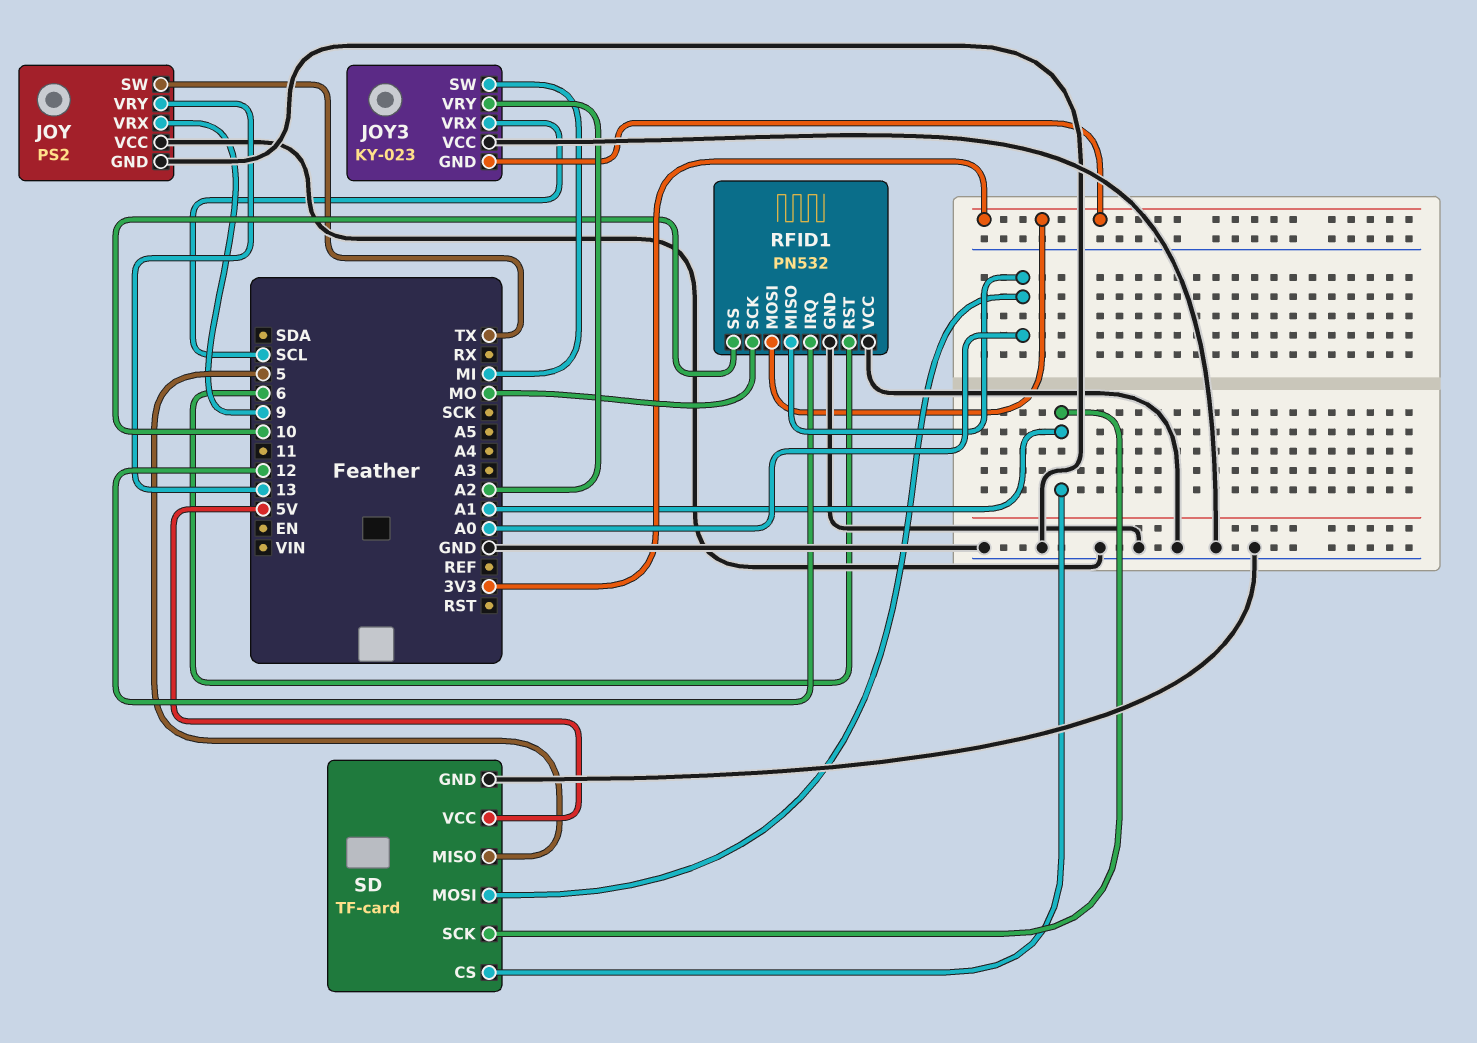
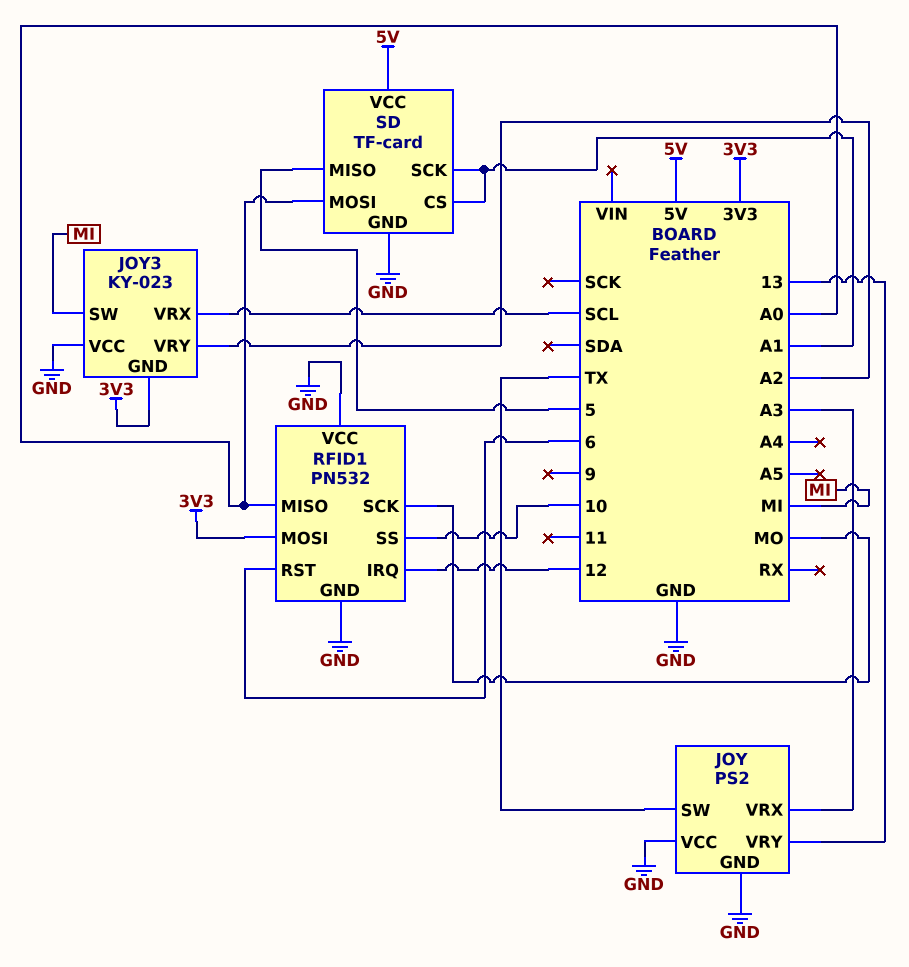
JOY pin VRX: 9 -> A3

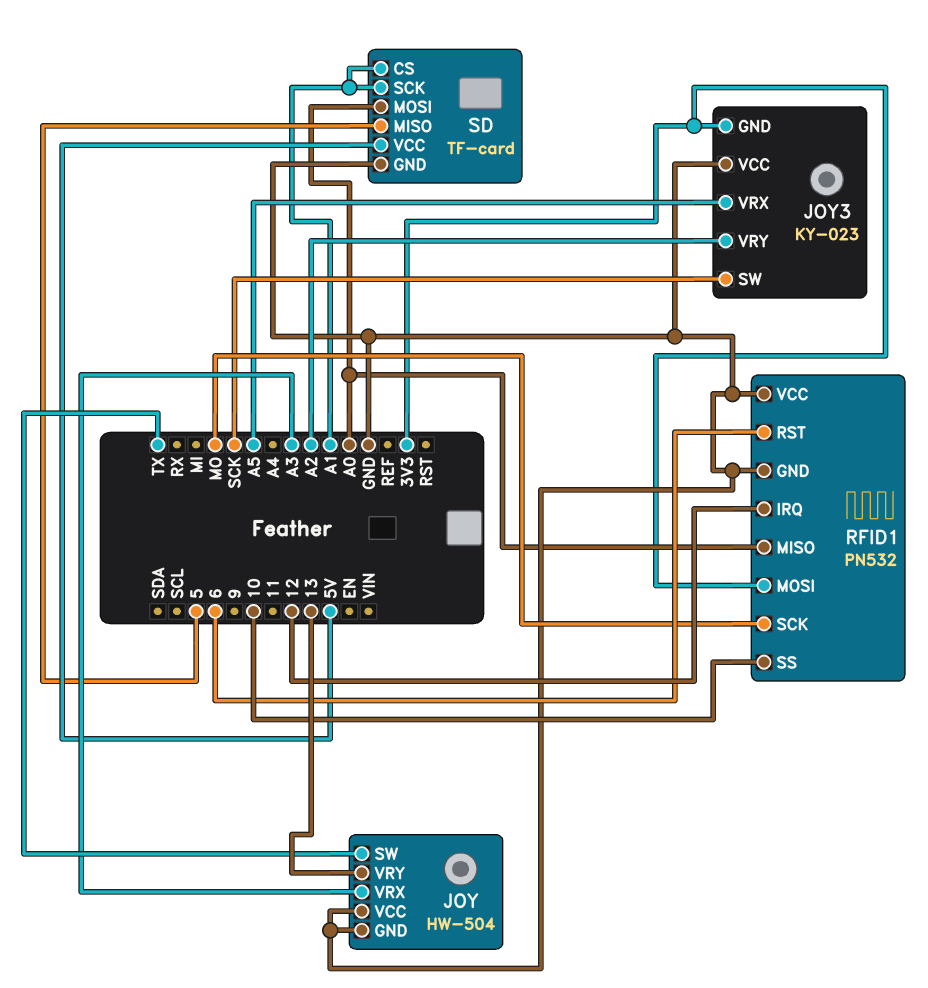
JOY: PS2 -> HW-504
JOY3 pin SW: MI -> SCK
JOY3 pin VRX: SCL -> A5

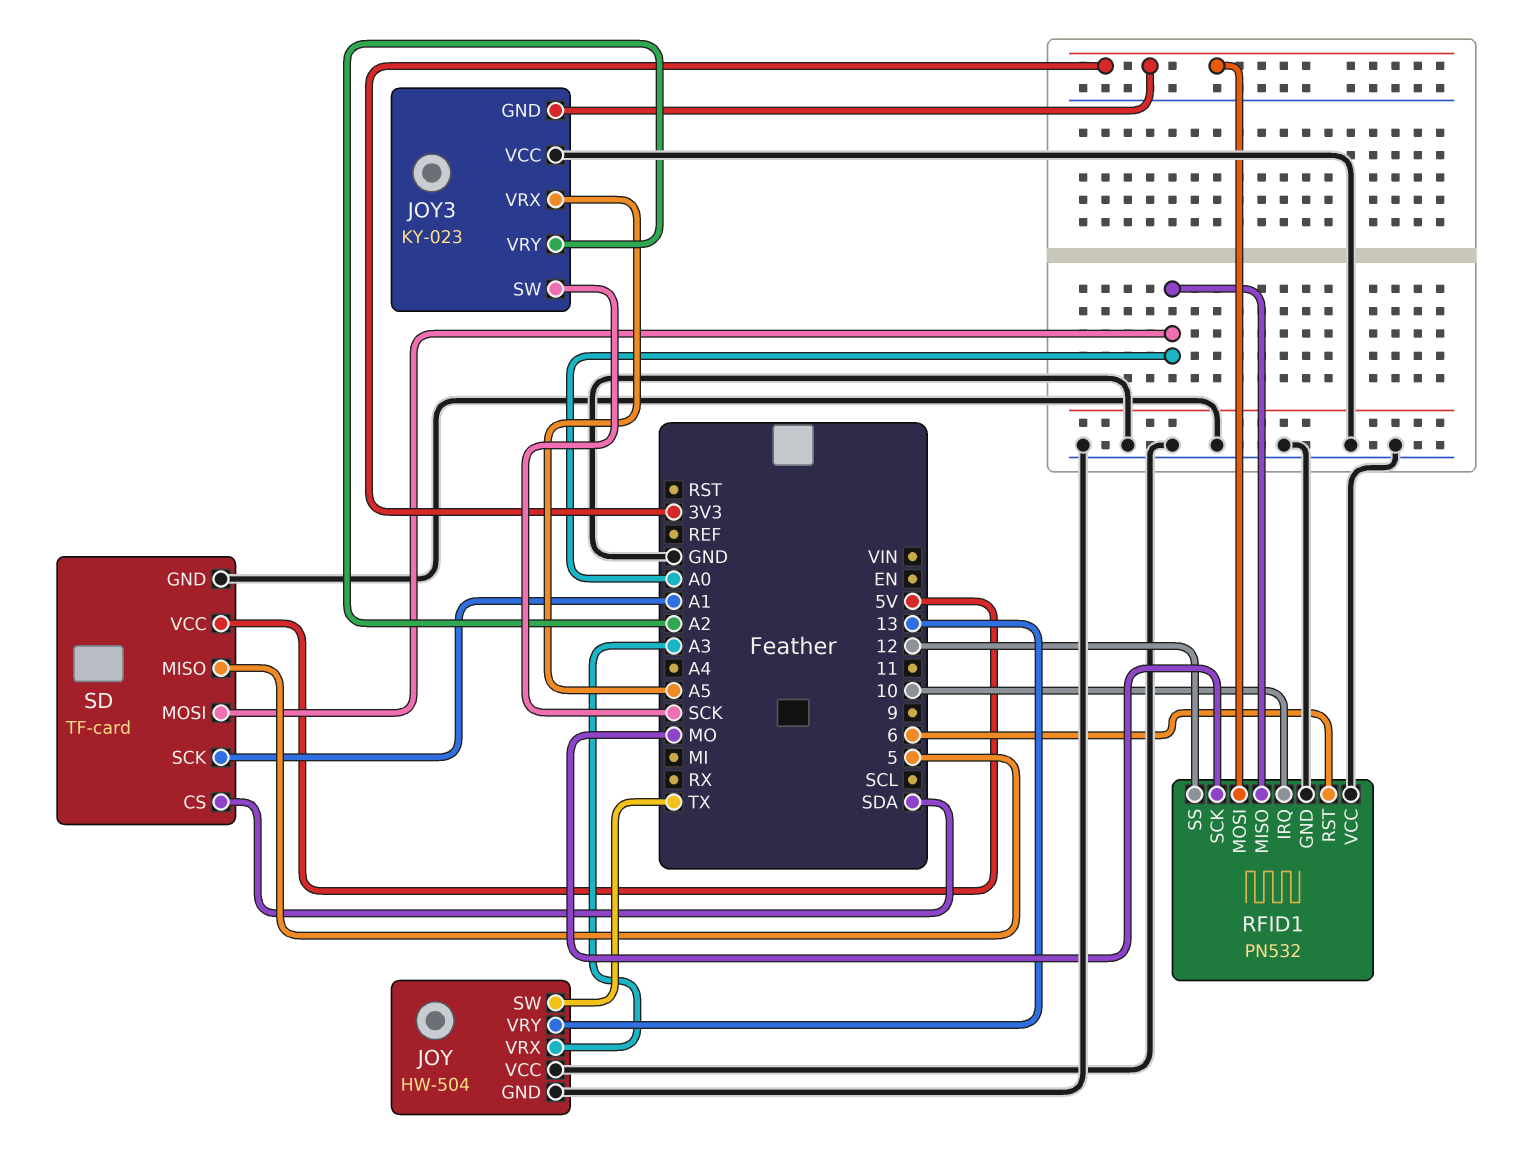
RFID1 pin IRQ: 12 -> 10
RFID1 pin SS: 10 -> 12
SD pin CS: A1 -> SDA

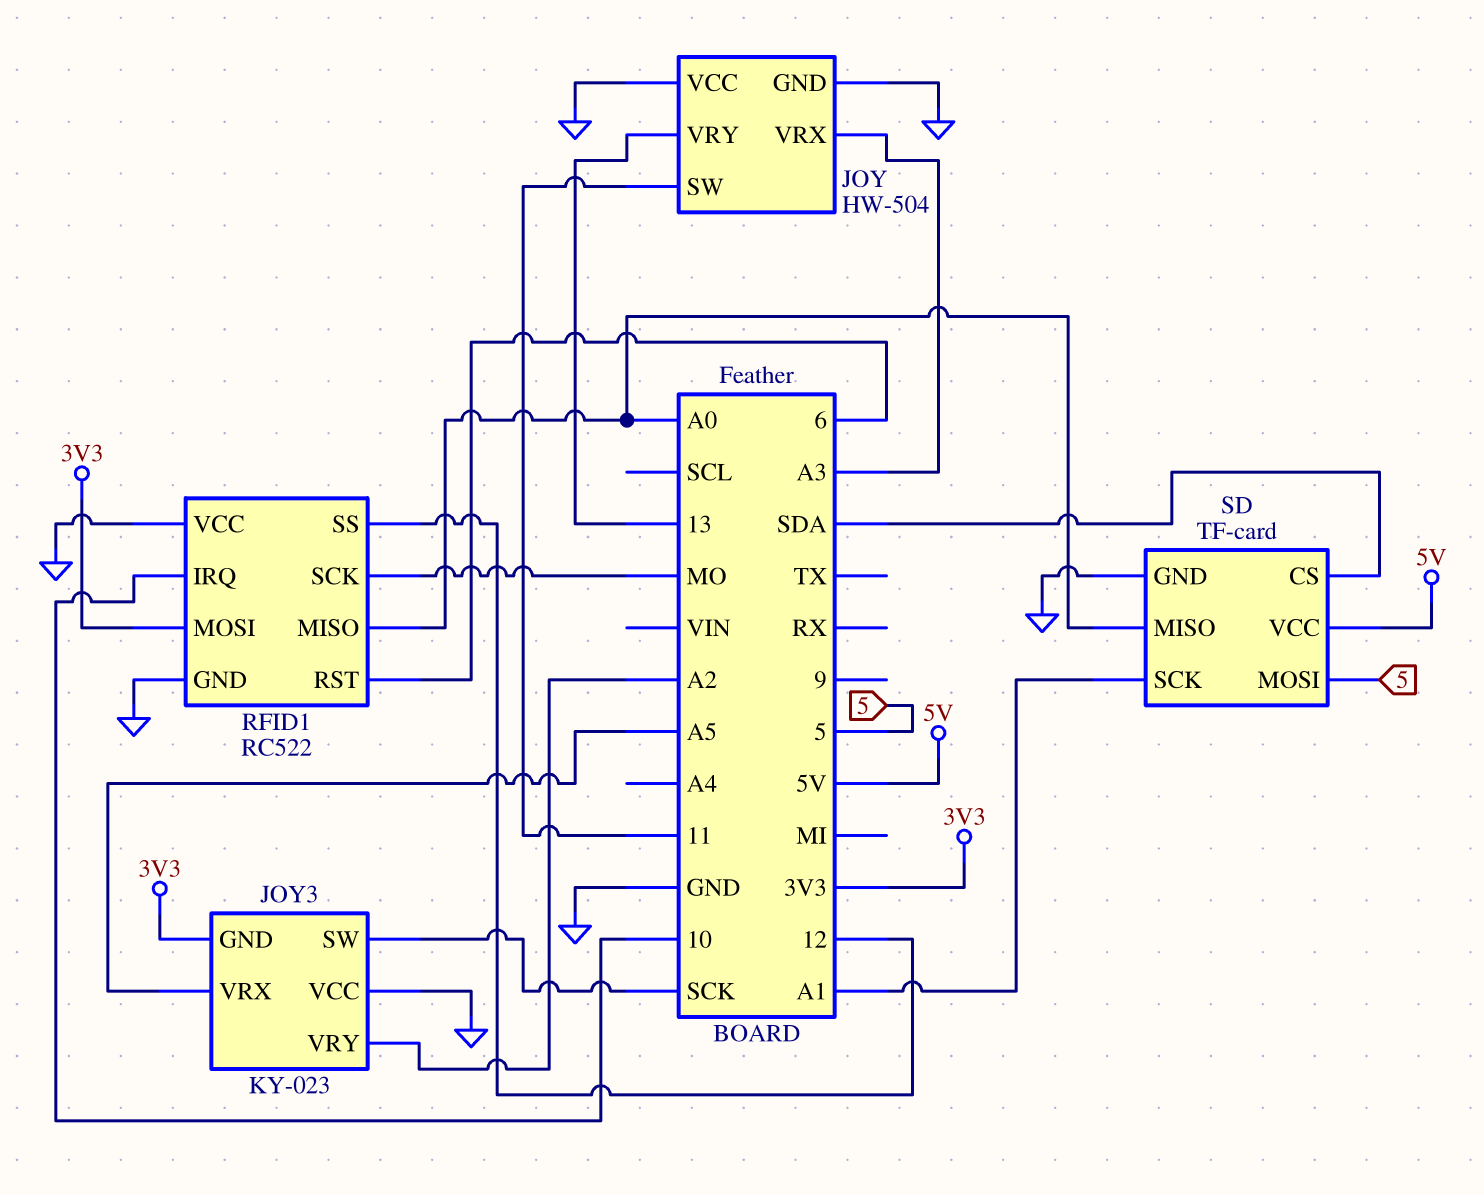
JOY pin SW: TX -> 11
RFID1: PN532 -> RC522
SD pin MISO: 5 -> A0
SD pin MOSI: A0 -> 5

